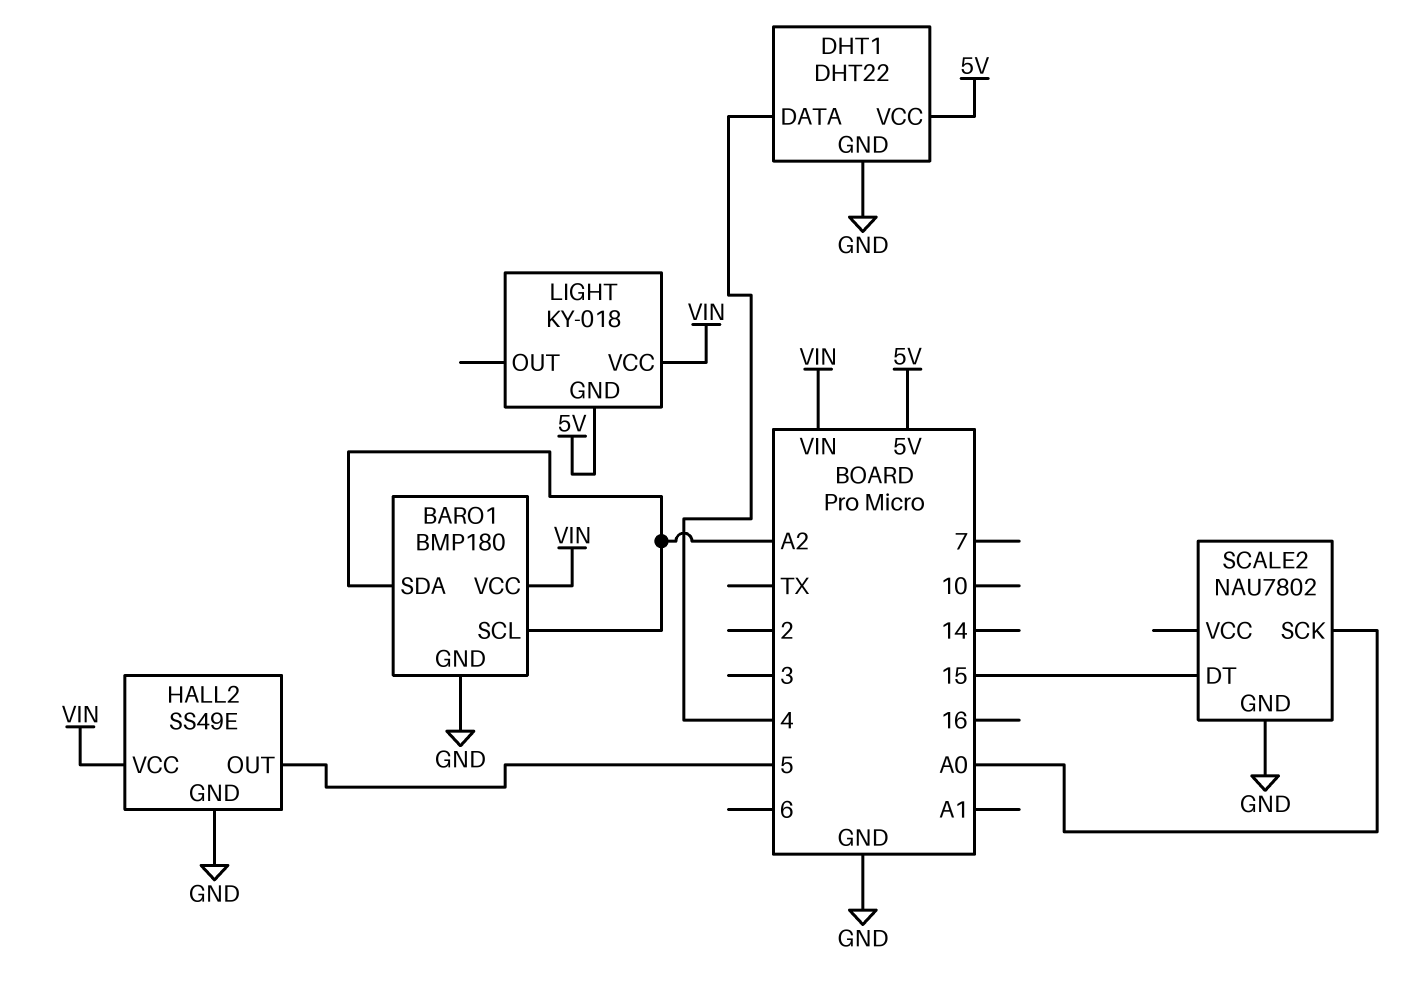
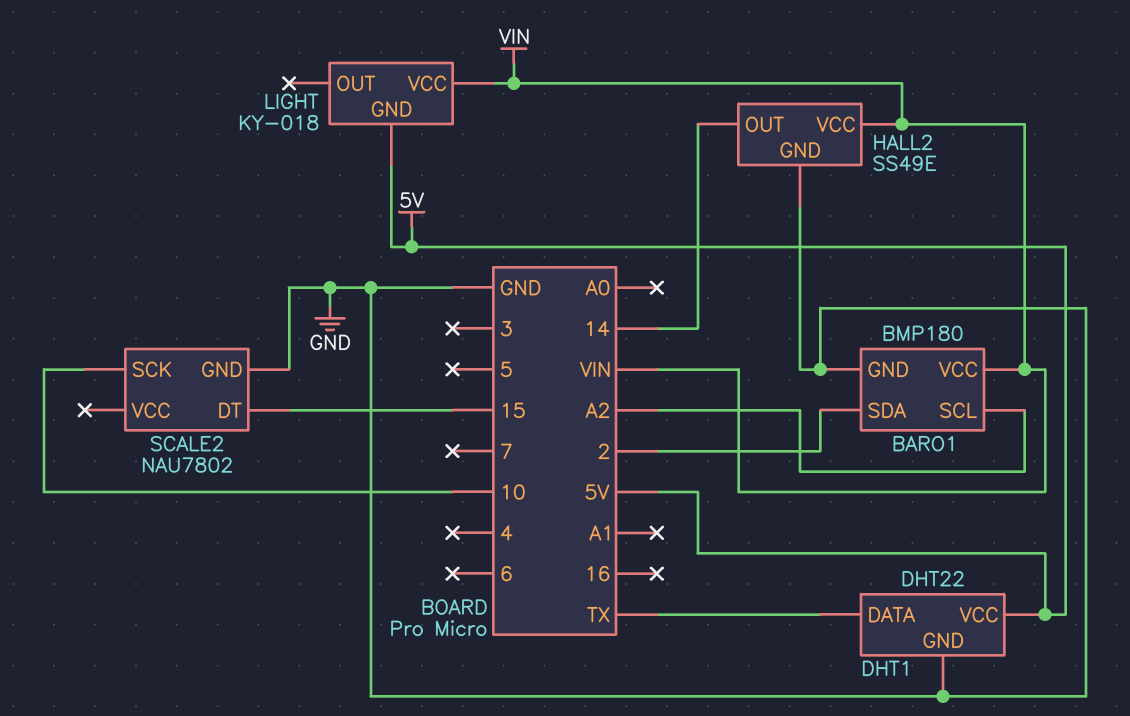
BARO1 pin SDA: A2 -> 2
DHT1 pin DATA: 4 -> TX
HALL2 pin OUT: 5 -> 14
SCALE2 pin SCK: A0 -> 10

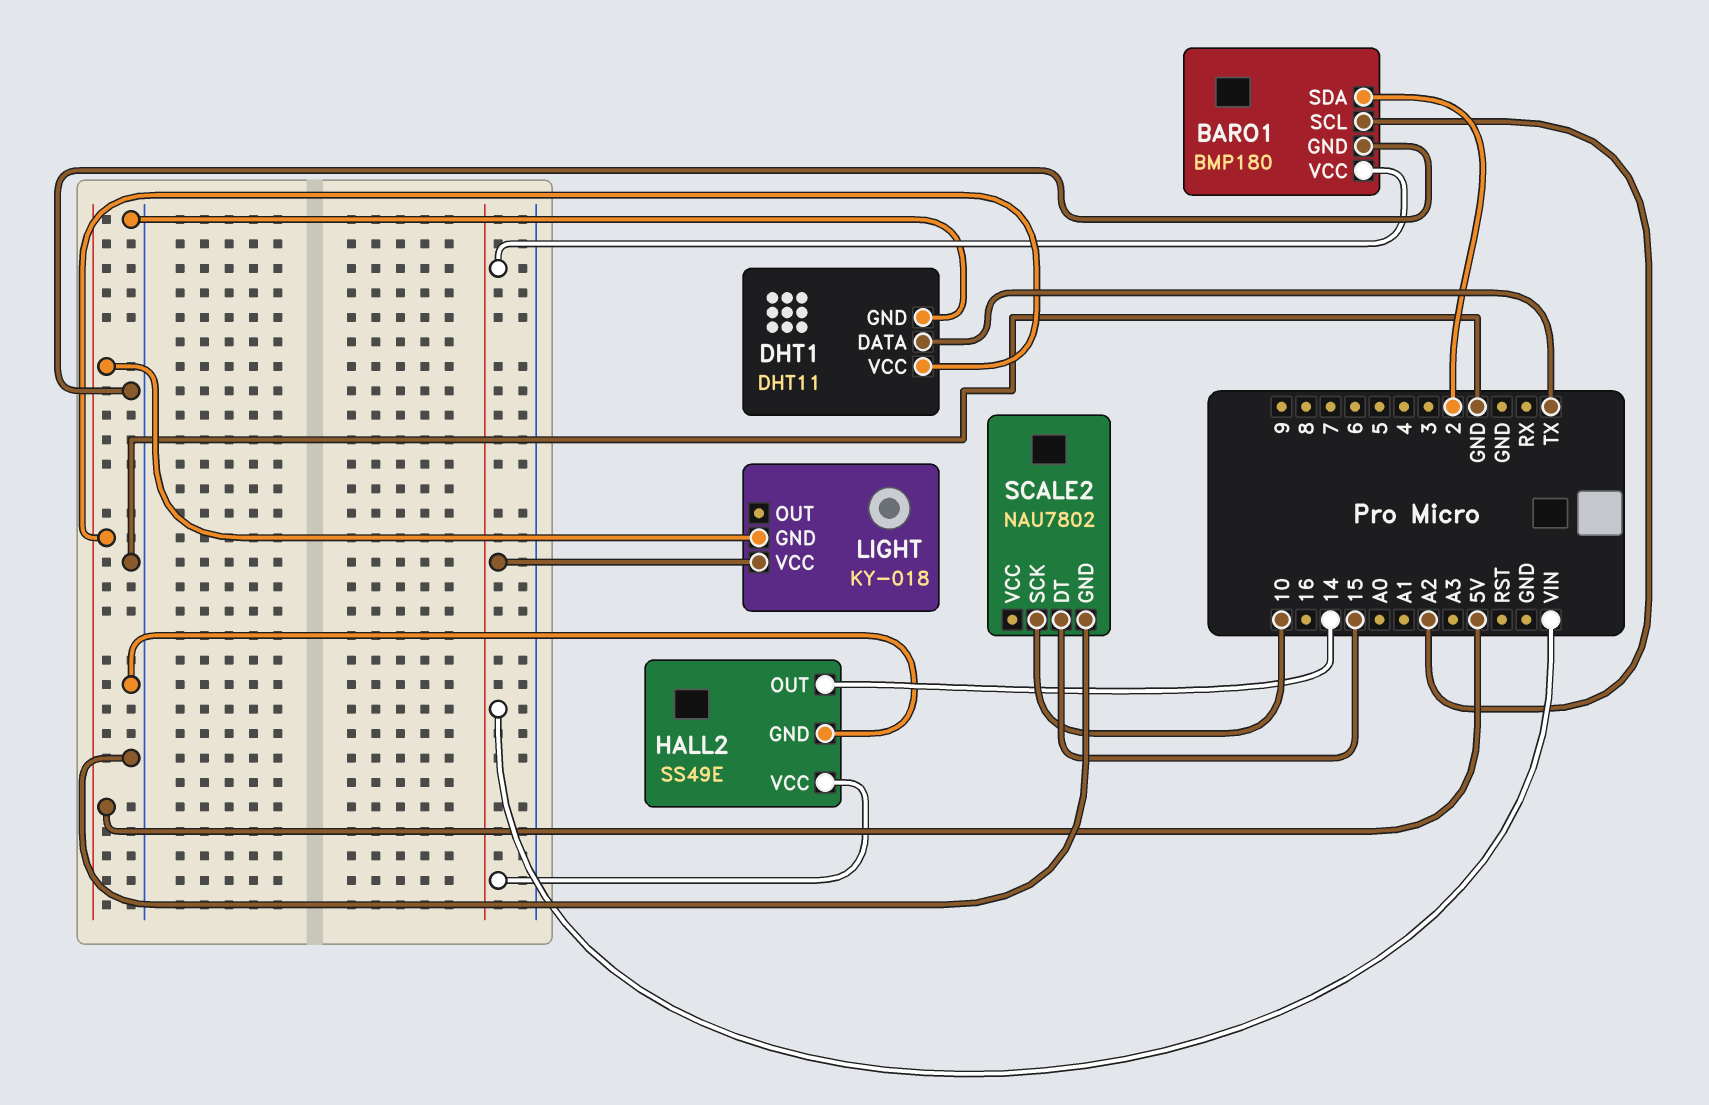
DHT1: DHT22 -> DHT11

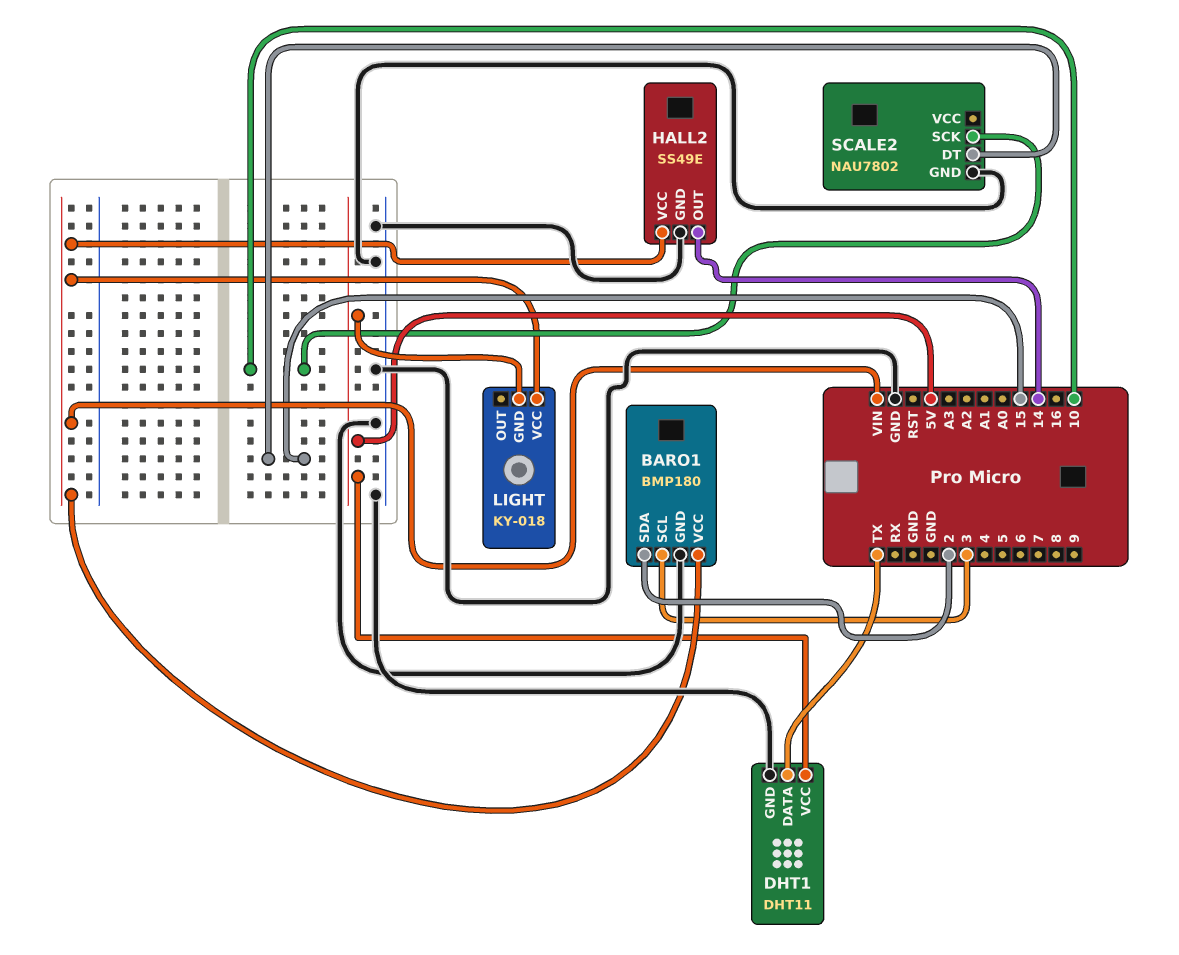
BARO1 pin SCL: A2 -> 3

